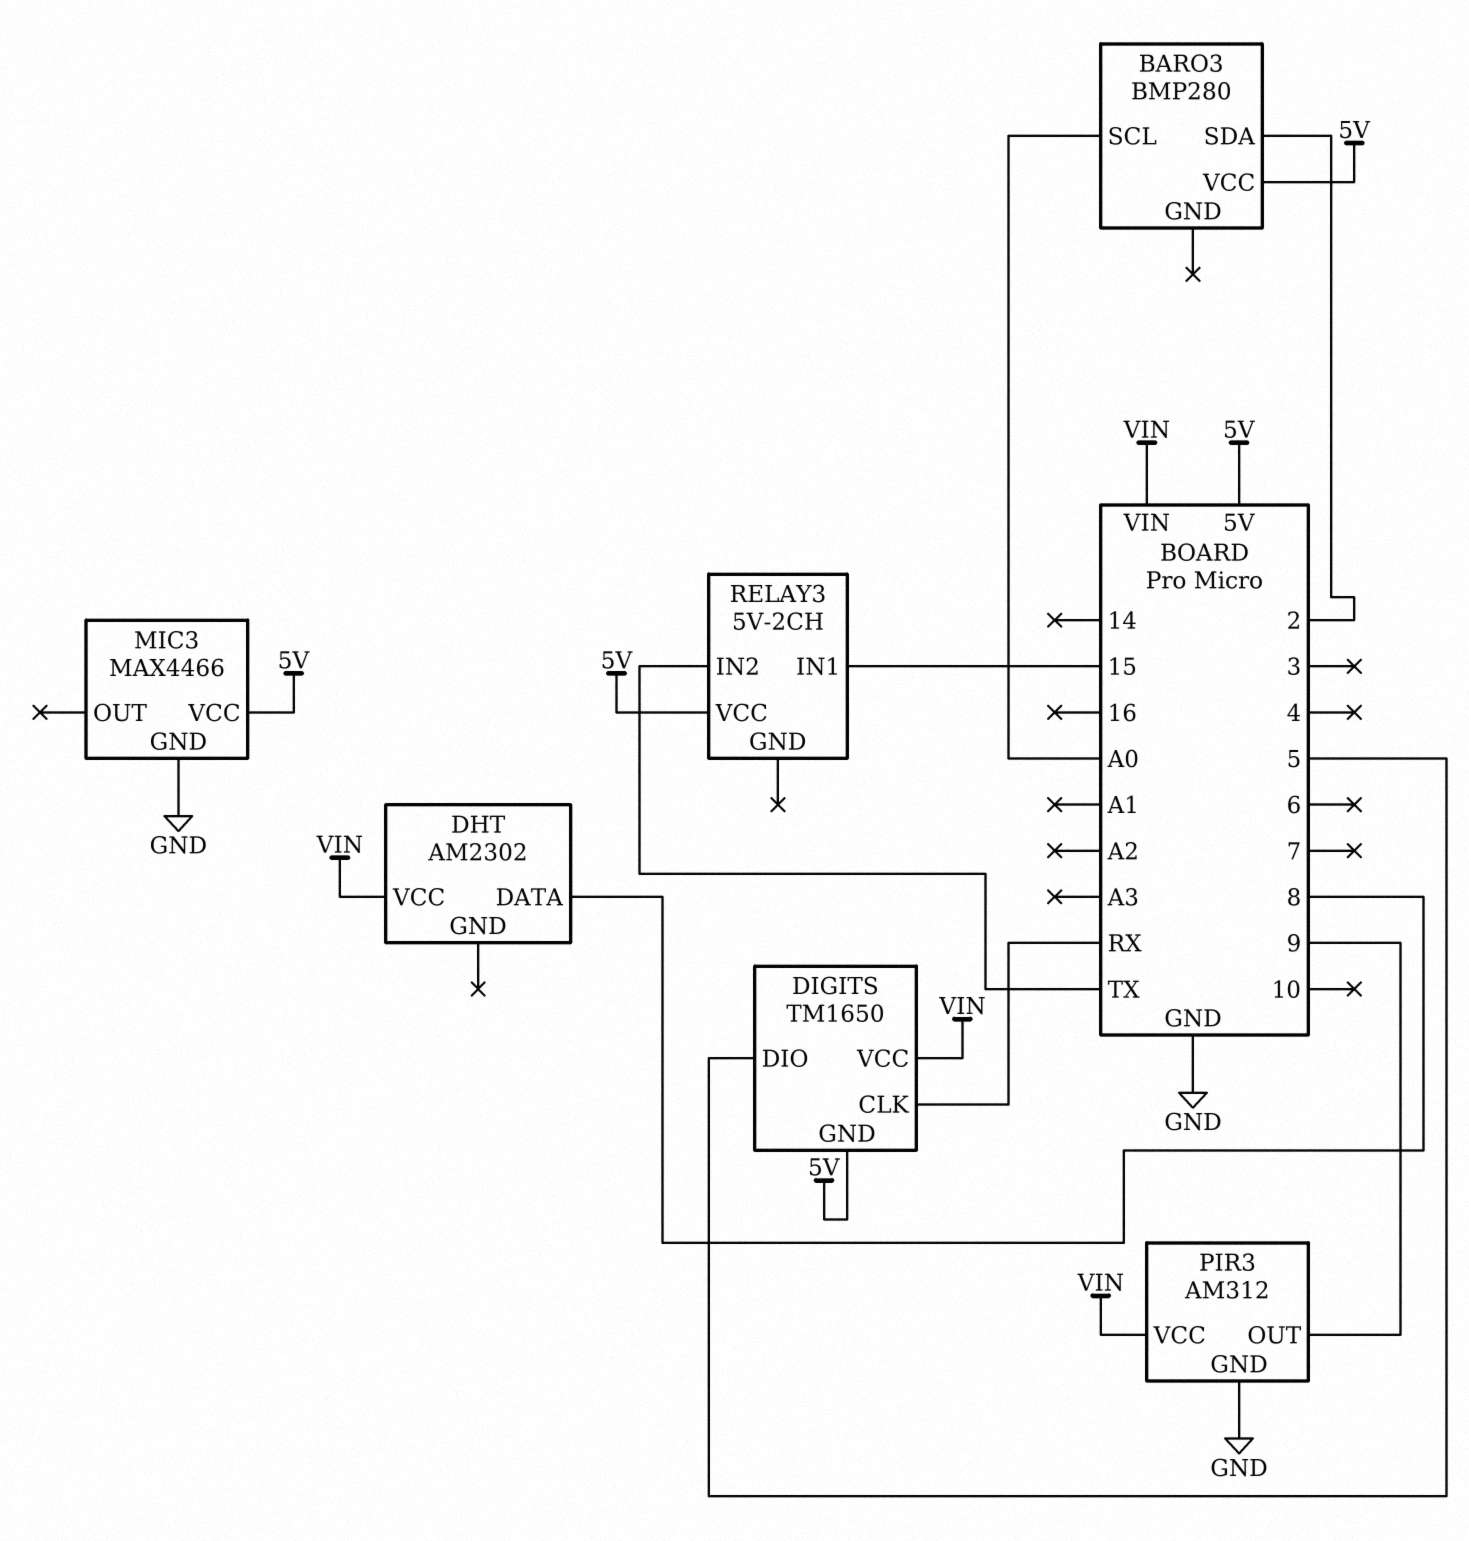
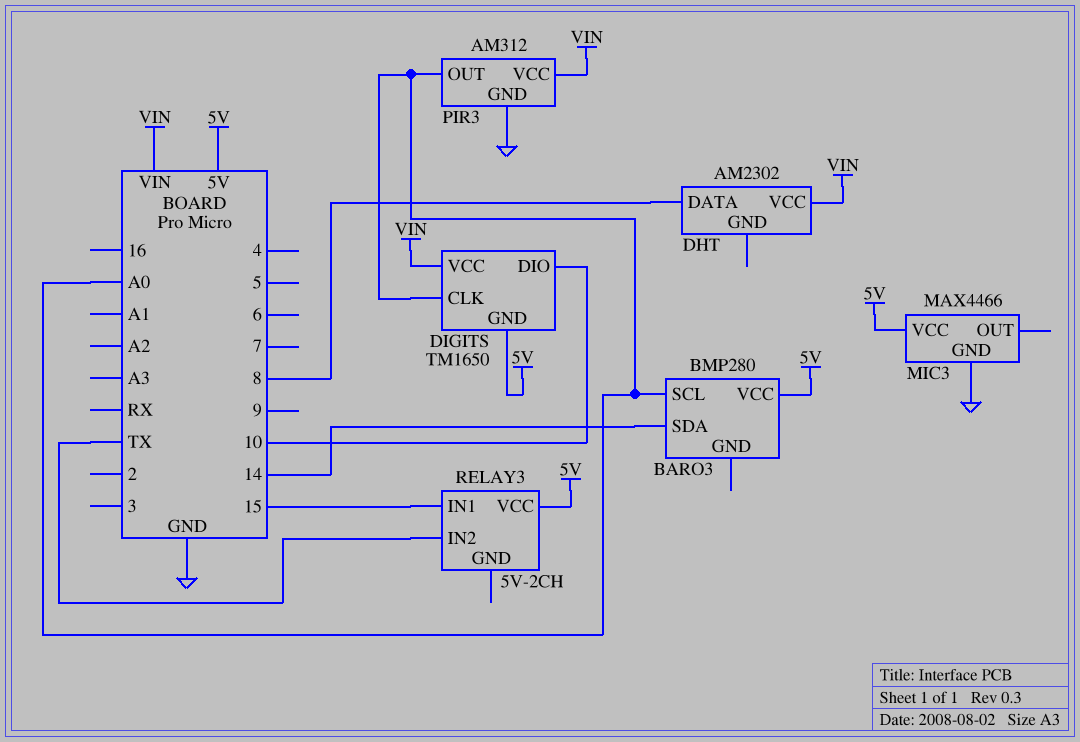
BARO3 pin SDA: 2 -> 14
DIGITS pin CLK: RX -> A0
DIGITS pin DIO: 5 -> 10
PIR3 pin OUT: 9 -> A0

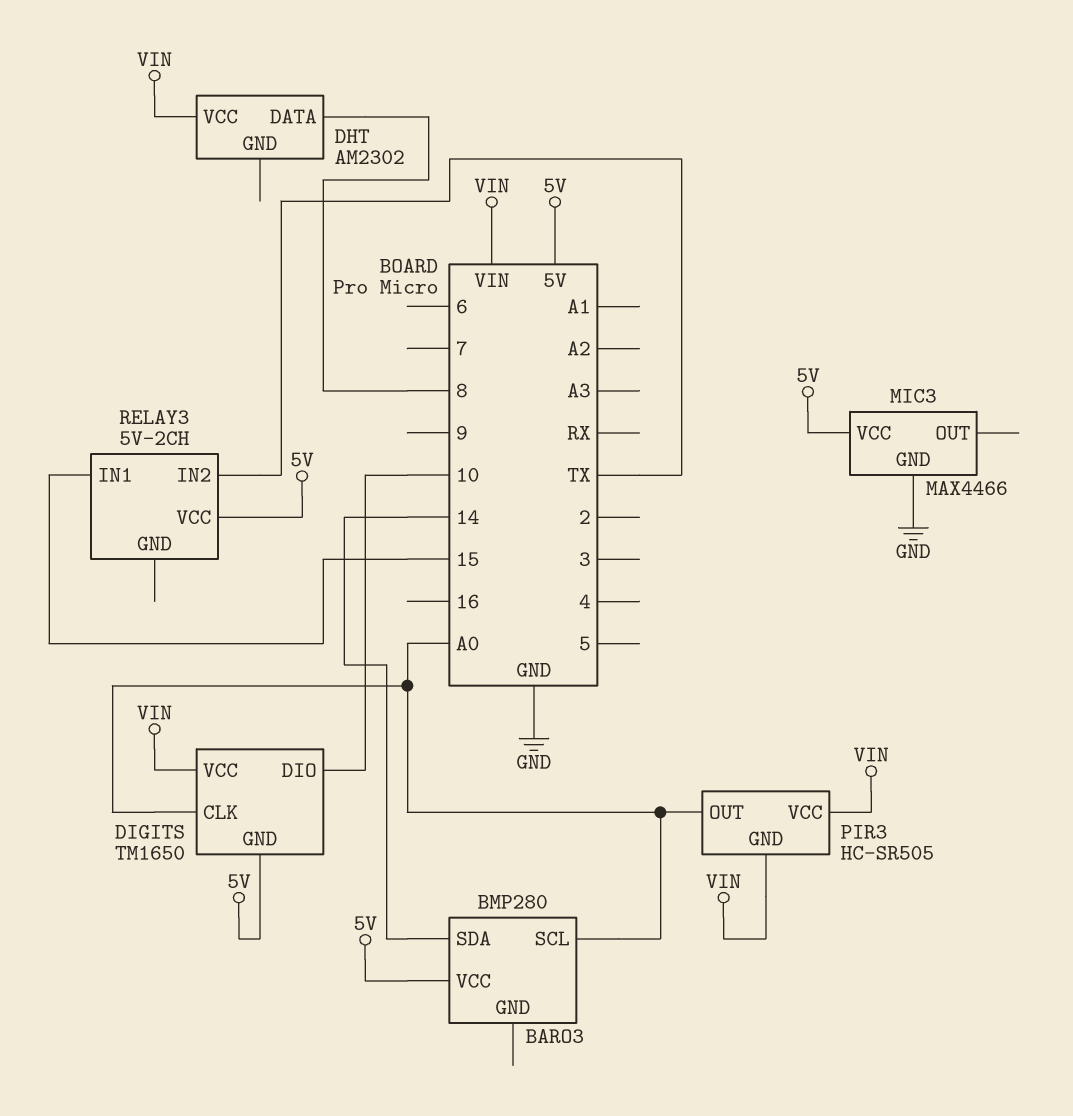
PIR3: AM312 -> HC-SR505
PIR3 pin GND: GND -> VIN

